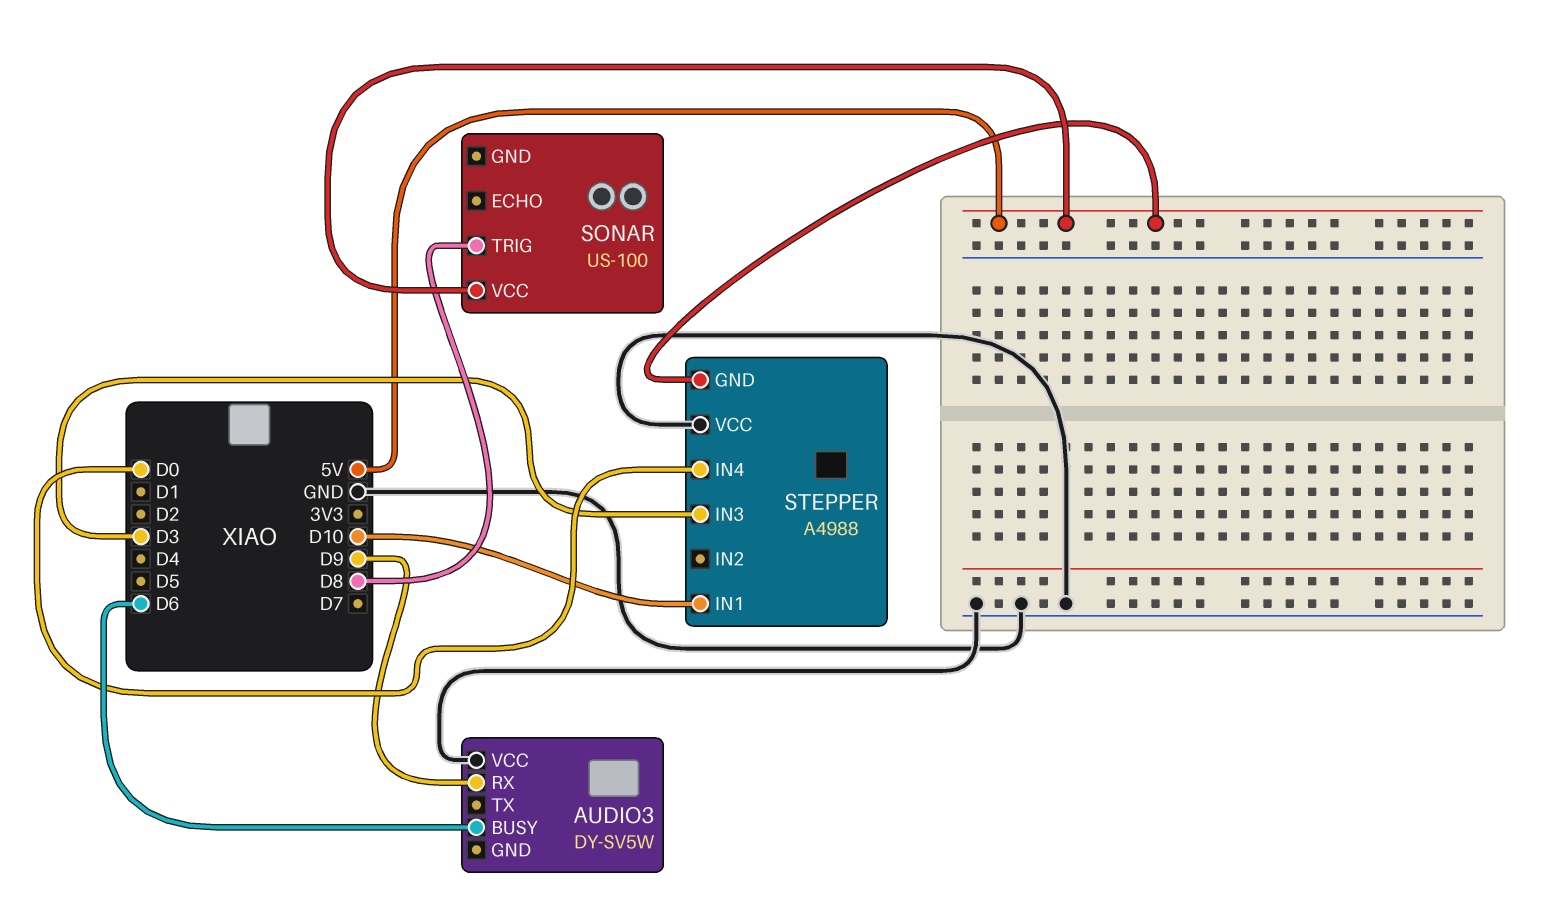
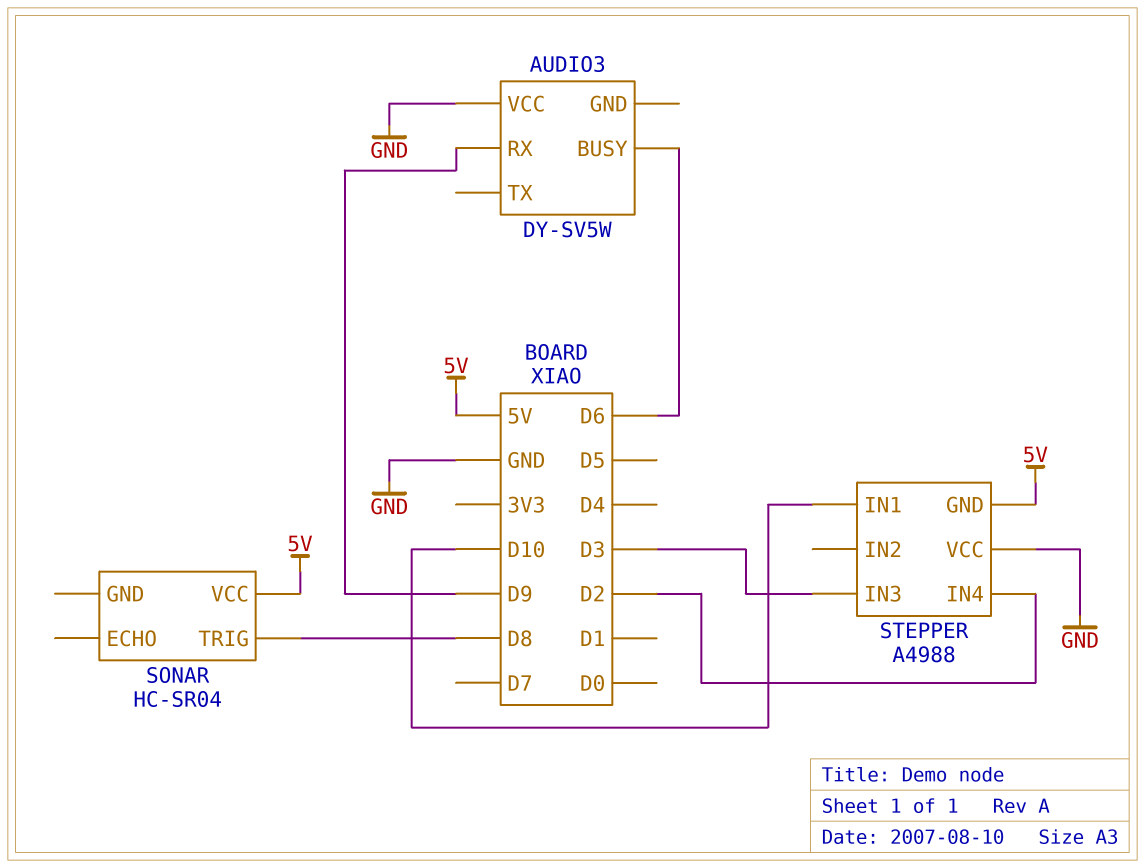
SONAR: US-100 -> HC-SR04
STEPPER pin IN4: D0 -> D2

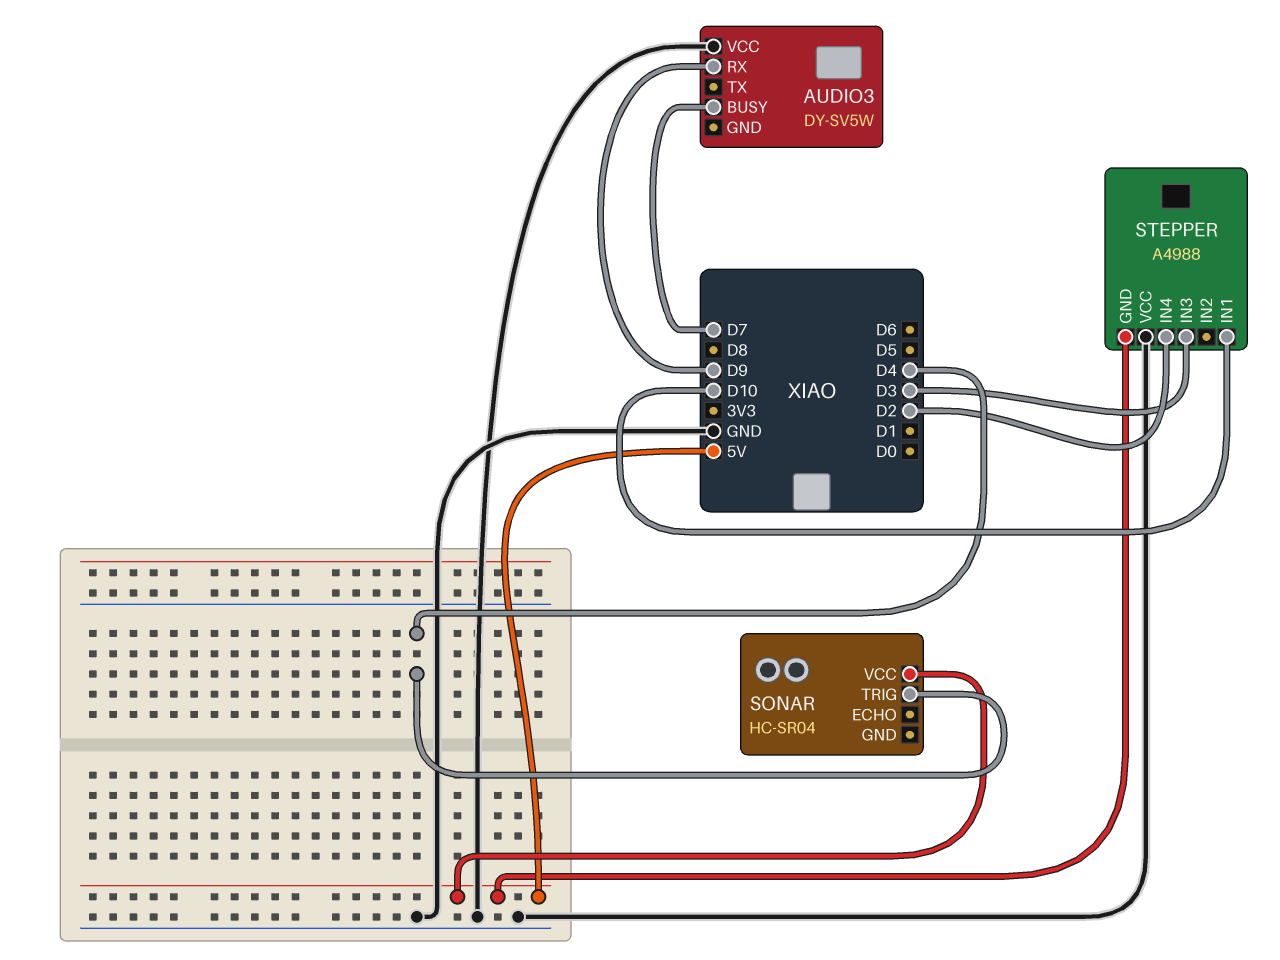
AUDIO3 pin BUSY: D6 -> D7
SONAR pin TRIG: D8 -> D4

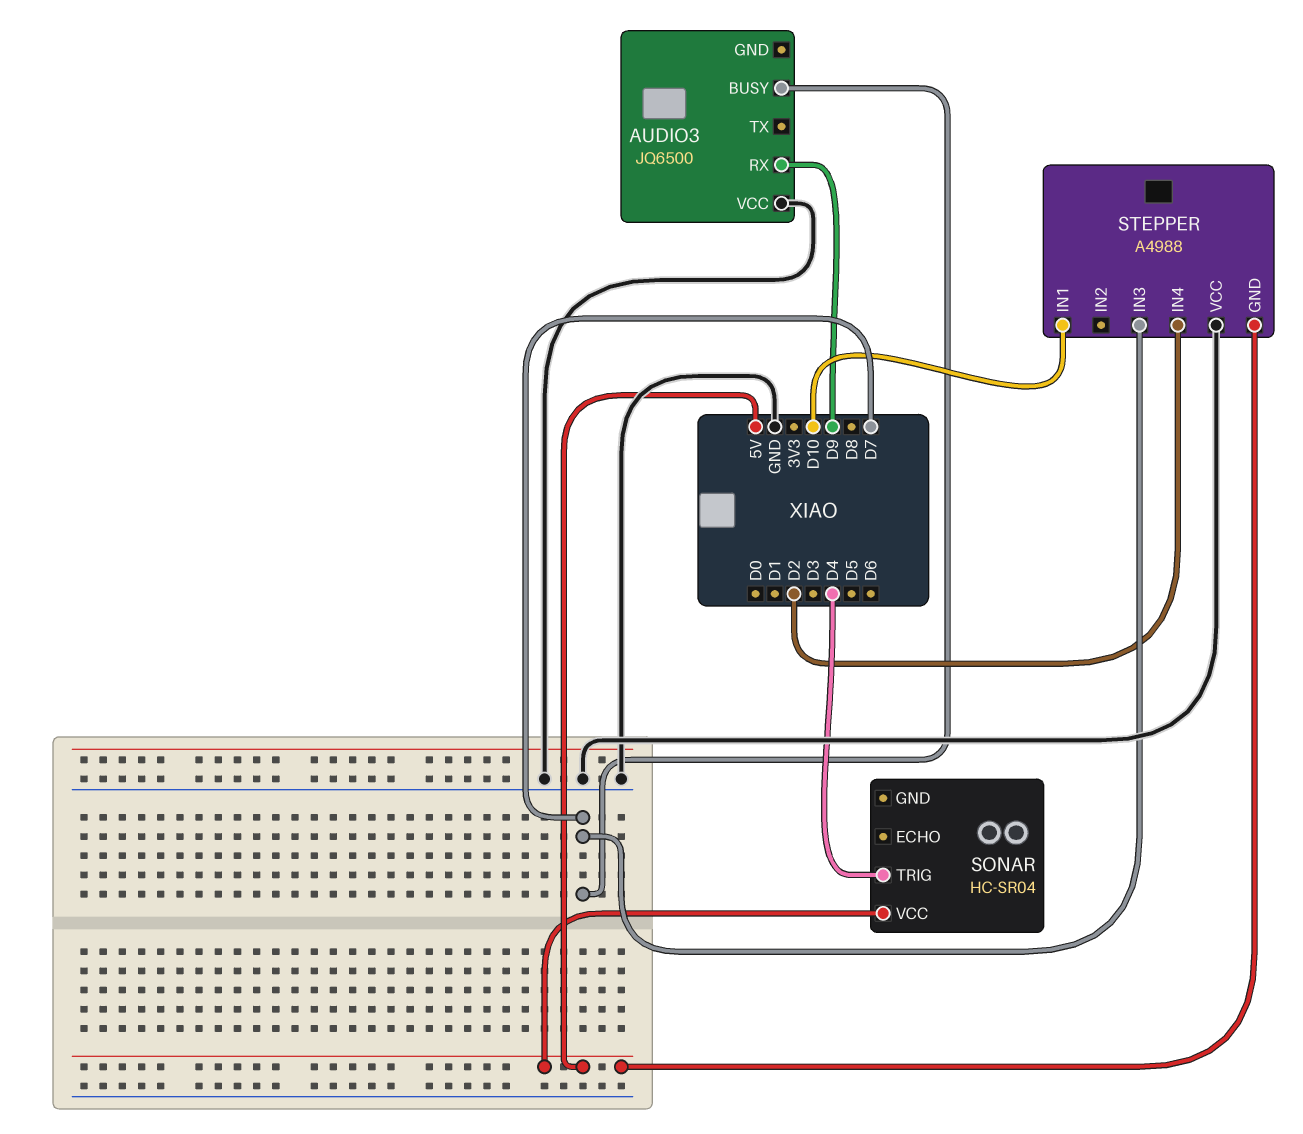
AUDIO3: DY-SV5W -> JQ6500
STEPPER pin IN3: D3 -> D7

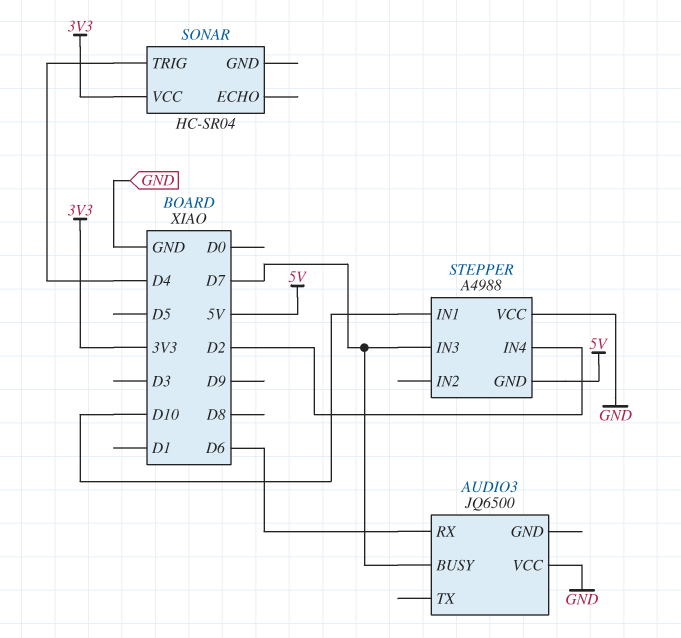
AUDIO3 pin RX: D9 -> D6
SONAR pin VCC: 5V -> 3V3

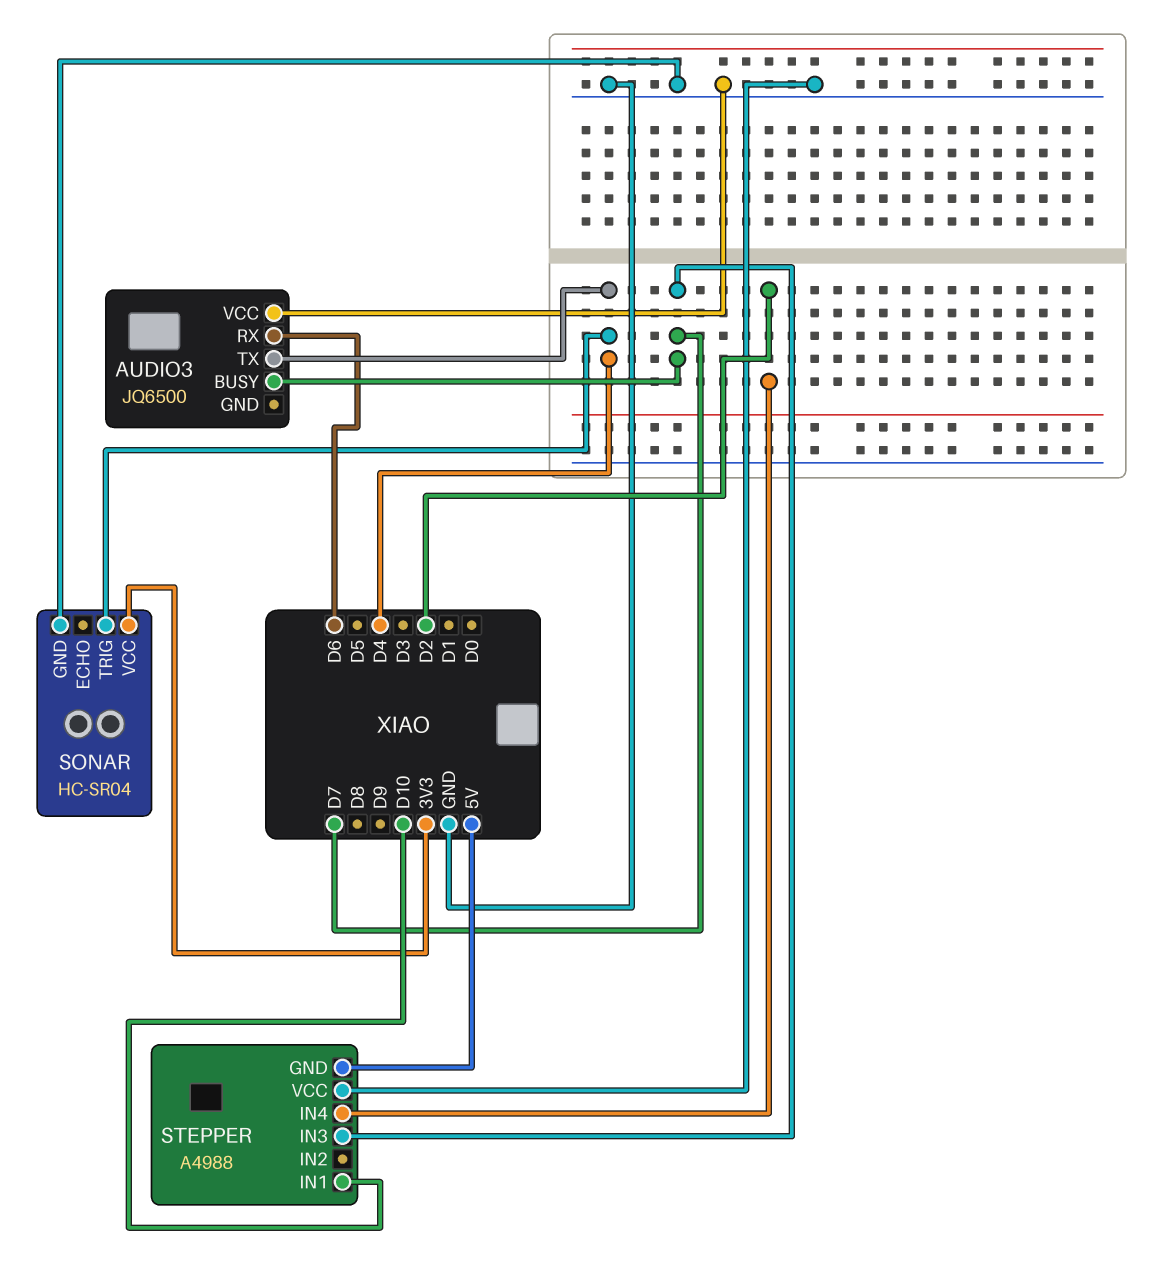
AUDIO3 pin TX: none -> D4
SONAR pin GND: none -> GND

